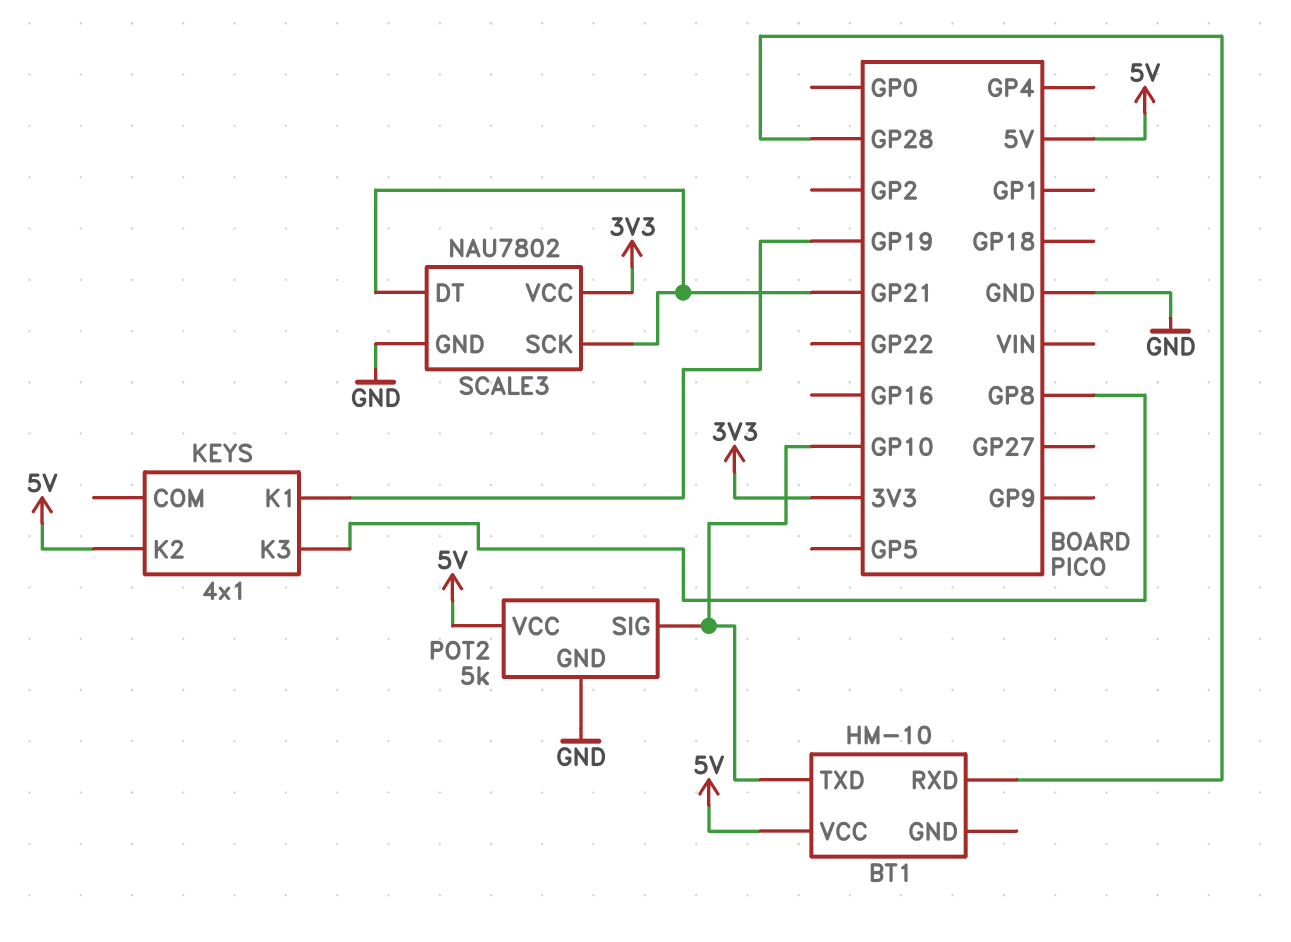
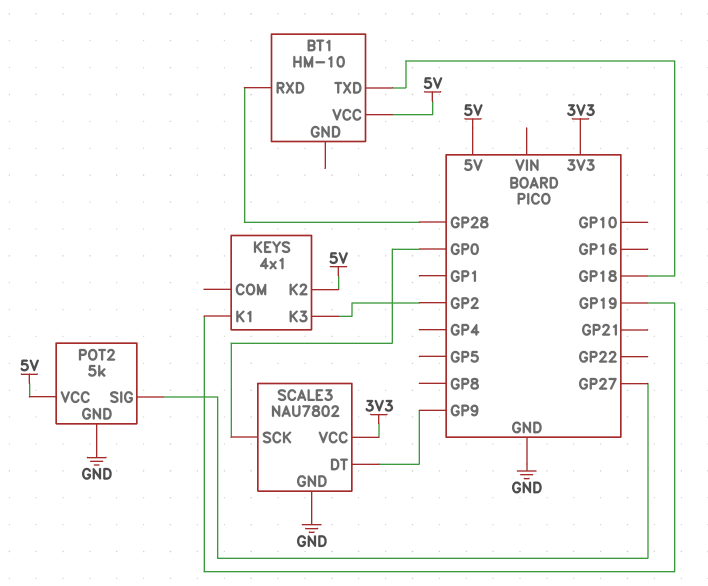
BT1 pin TXD: GP10 -> GP18
KEYS pin K3: GP8 -> GP2
POT2 pin SIG: GP10 -> GP27
SCALE3 pin DT: GP21 -> GP9
SCALE3 pin SCK: GP21 -> GP0

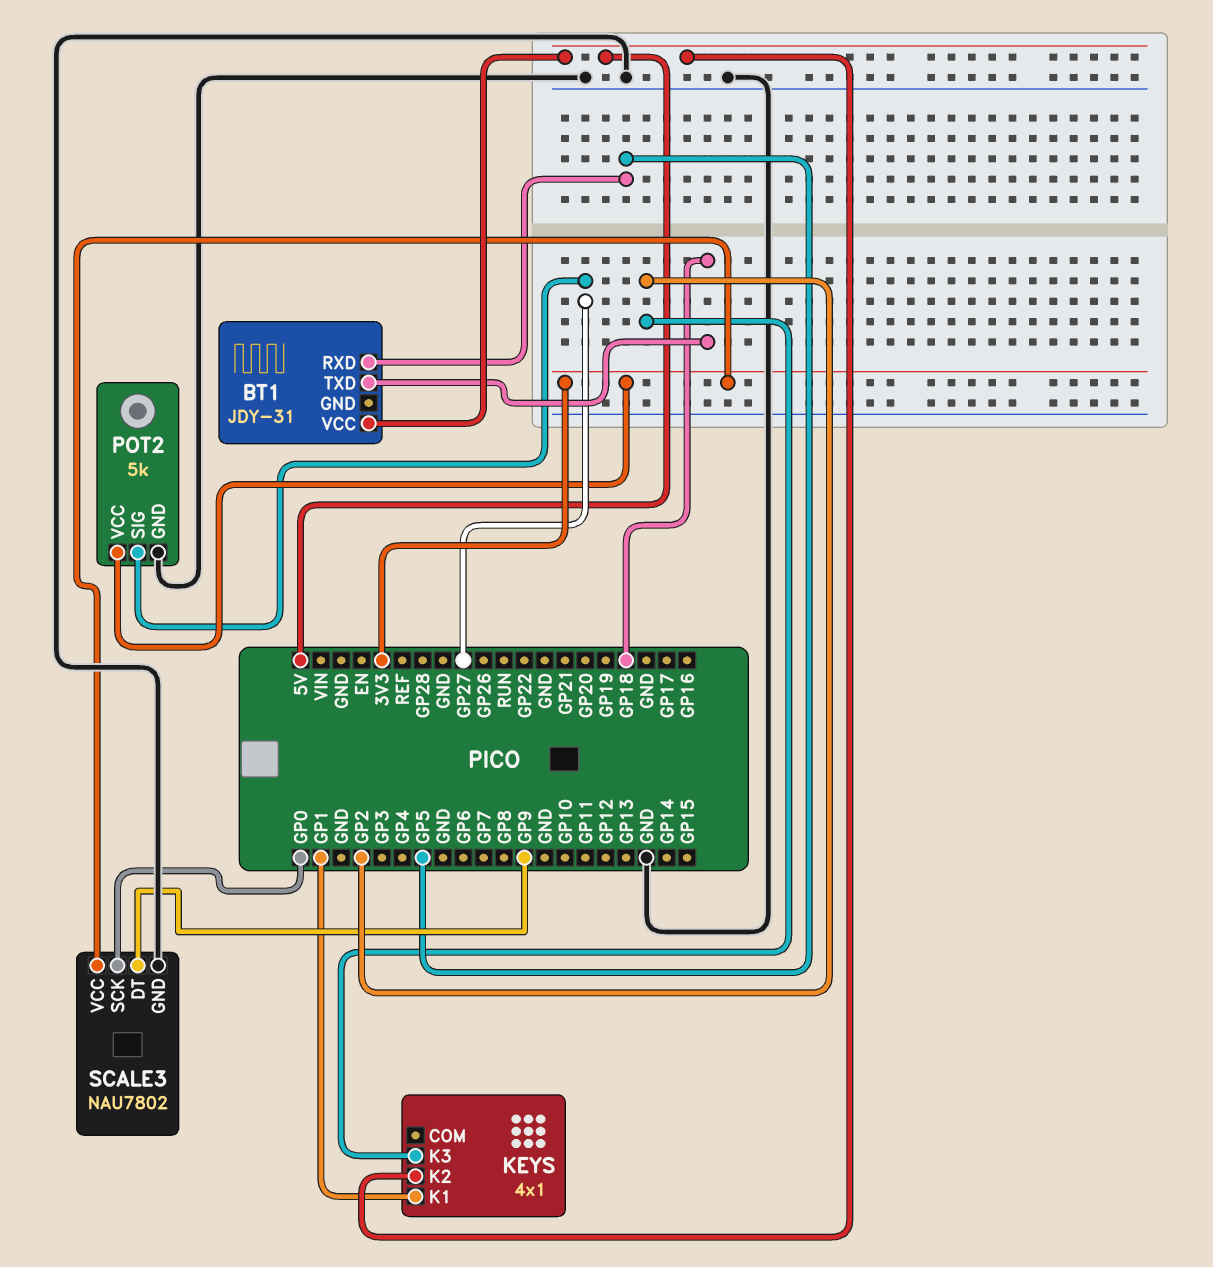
BT1: HM-10 -> JDY-31
BT1 pin RXD: GP28 -> GP5
KEYS pin K1: GP19 -> GP1
POT2 pin VCC: 5V -> 3V3

